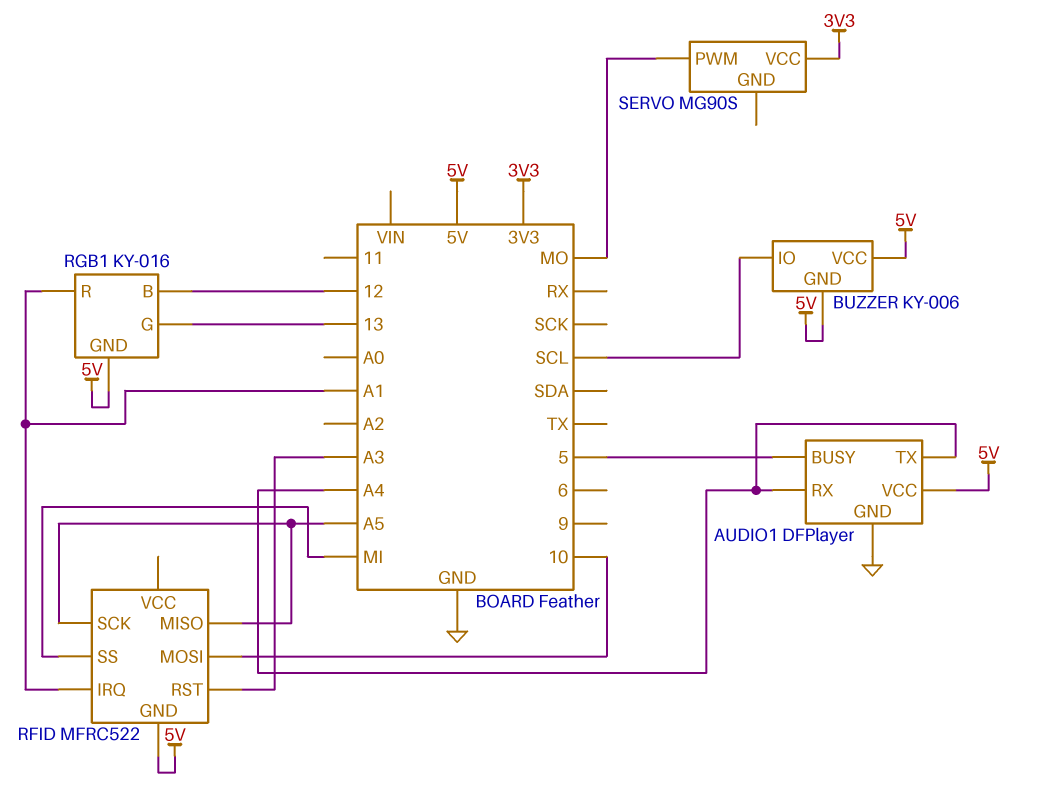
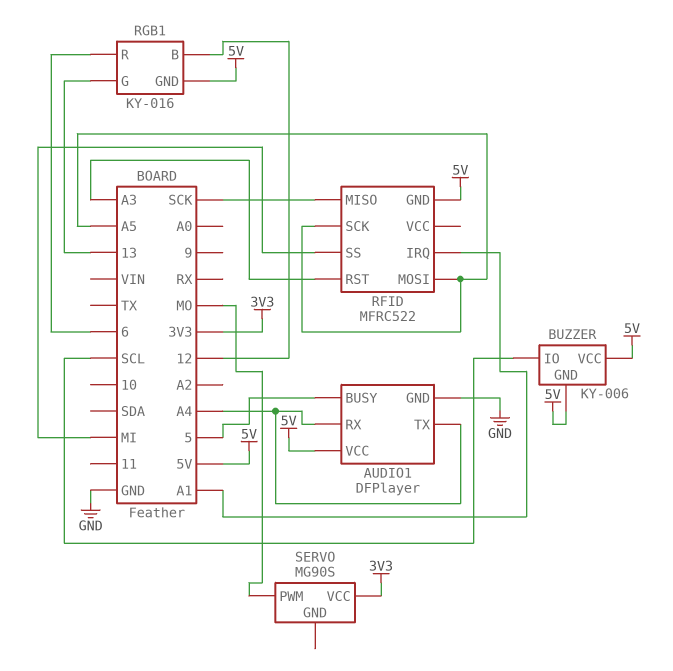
RFID pin MISO: A5 -> SCK
RFID pin MOSI: 10 -> A5
RGB1 pin R: A1 -> 6

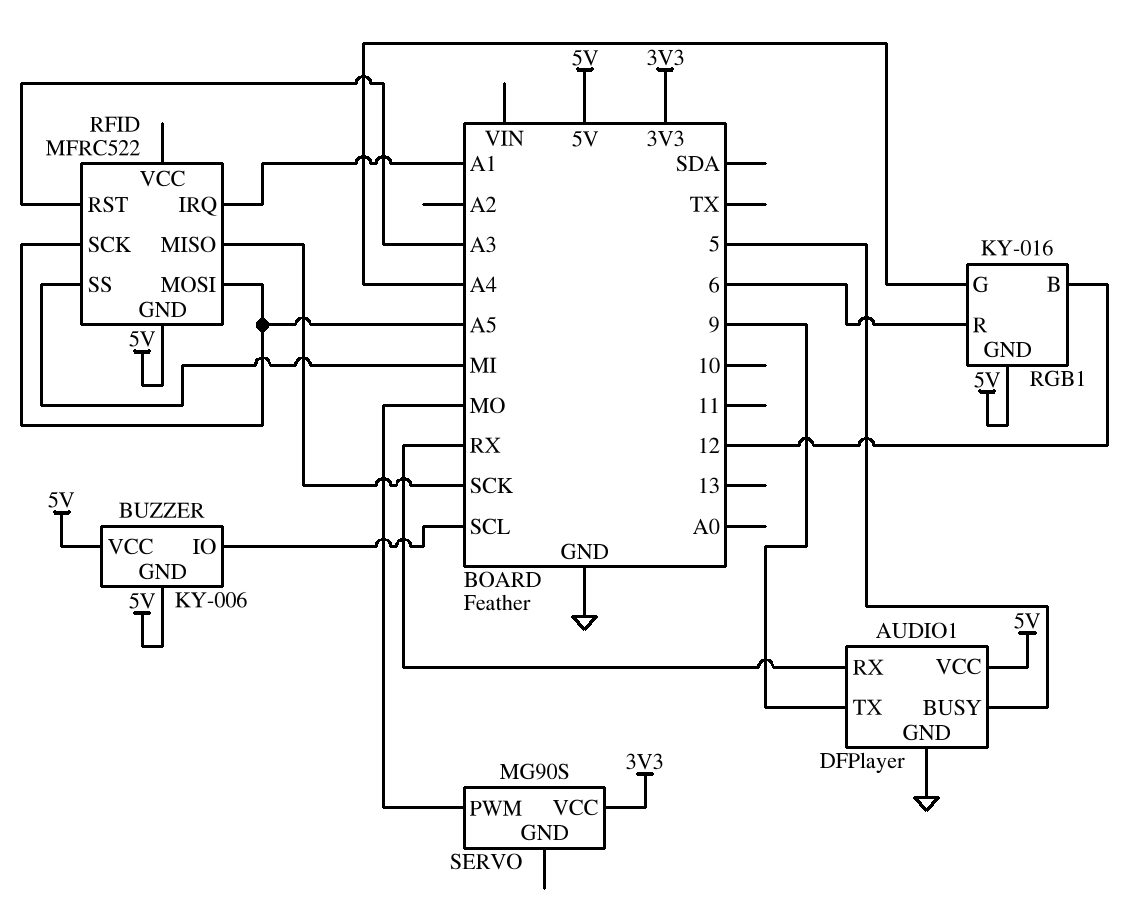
AUDIO1 pin RX: A4 -> RX
AUDIO1 pin TX: A4 -> 9
RGB1 pin G: 13 -> A4

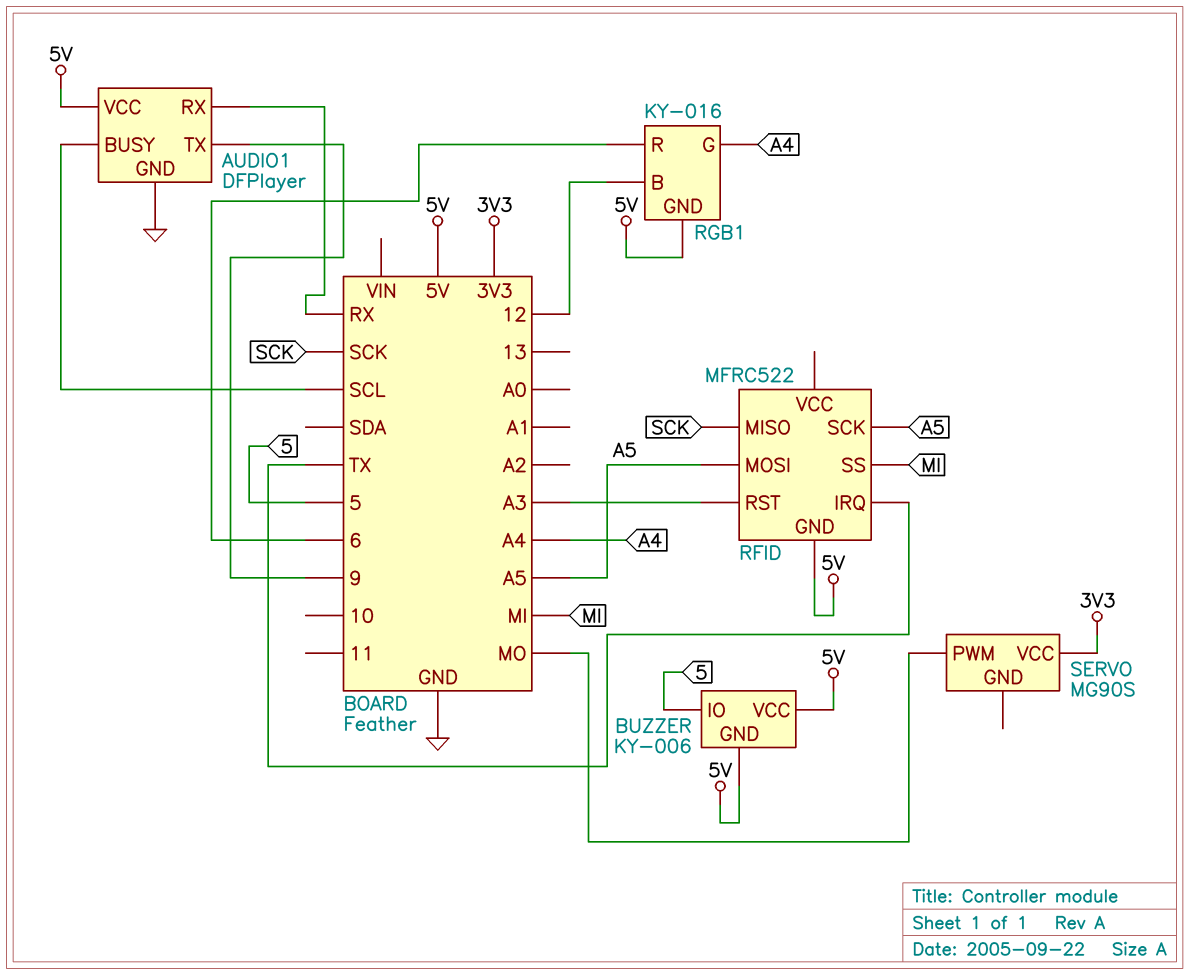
AUDIO1 pin BUSY: 5 -> SCL
BUZZER pin IO: SCL -> 5
RFID pin IRQ: A1 -> TX

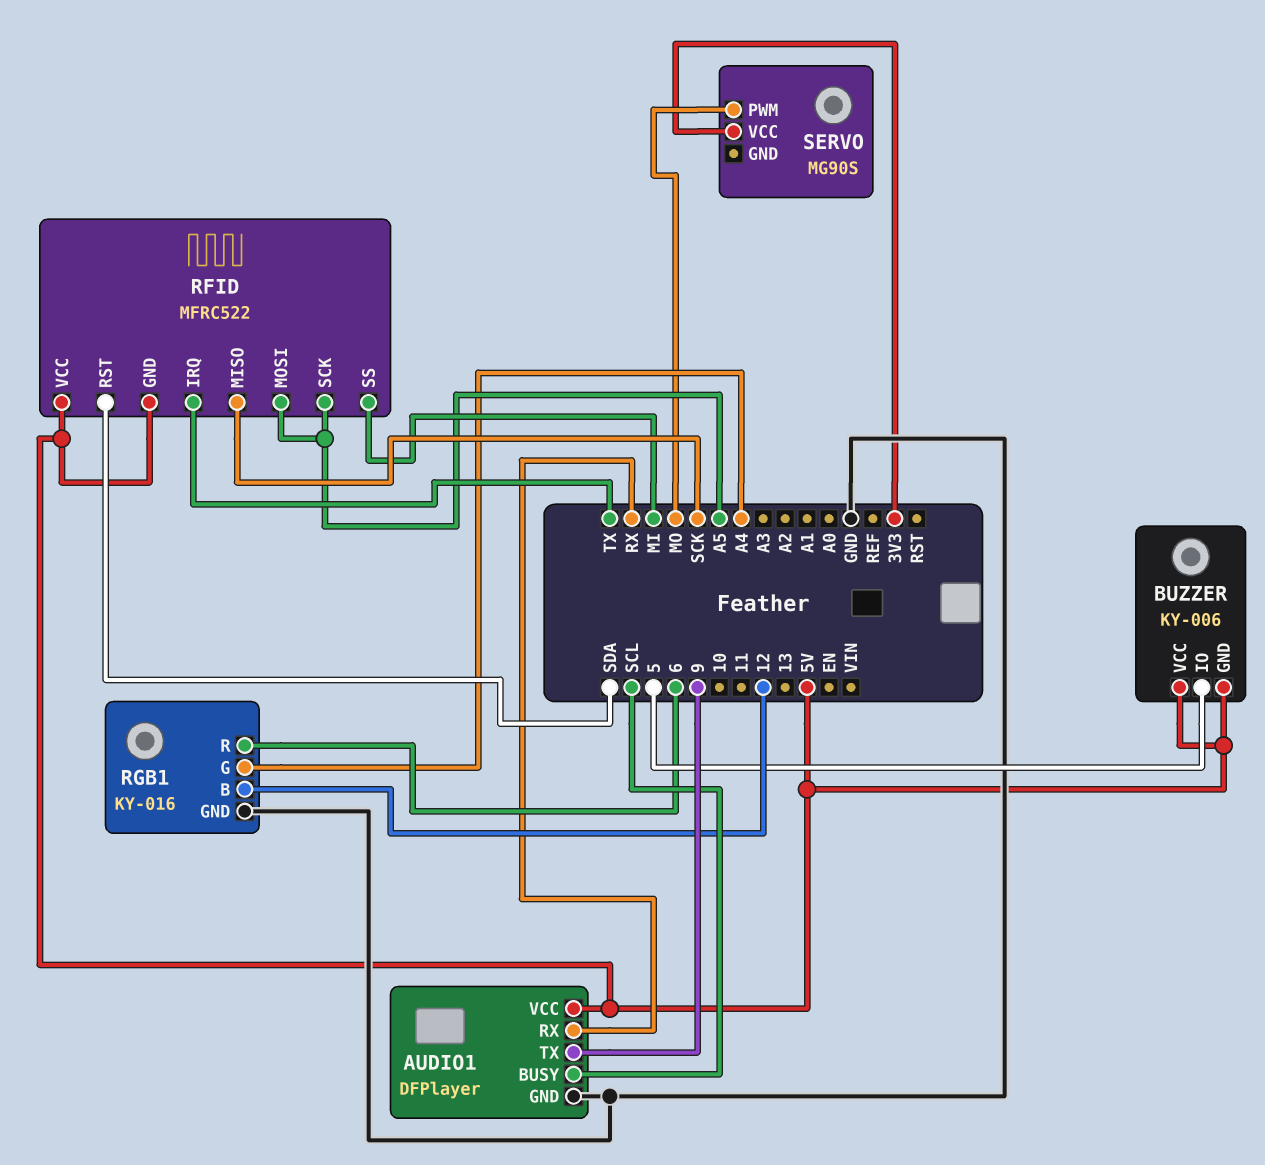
RFID pin RST: A3 -> SDA
RFID pin VCC: none -> 5V
RGB1 pin GND: 5V -> GND

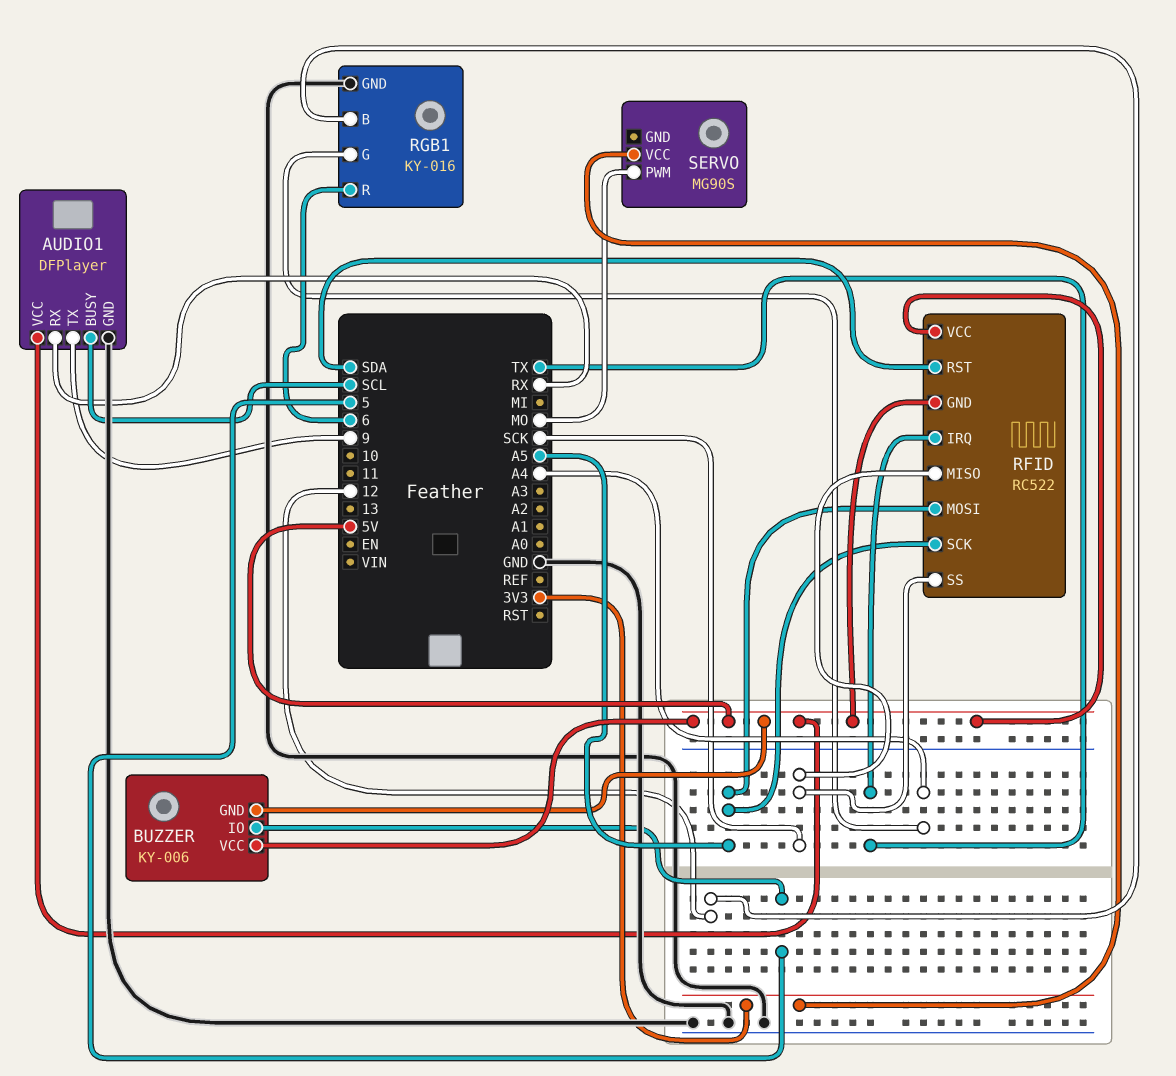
RFID: MFRC522 -> RC522
RFID pin SS: MI -> SCK

